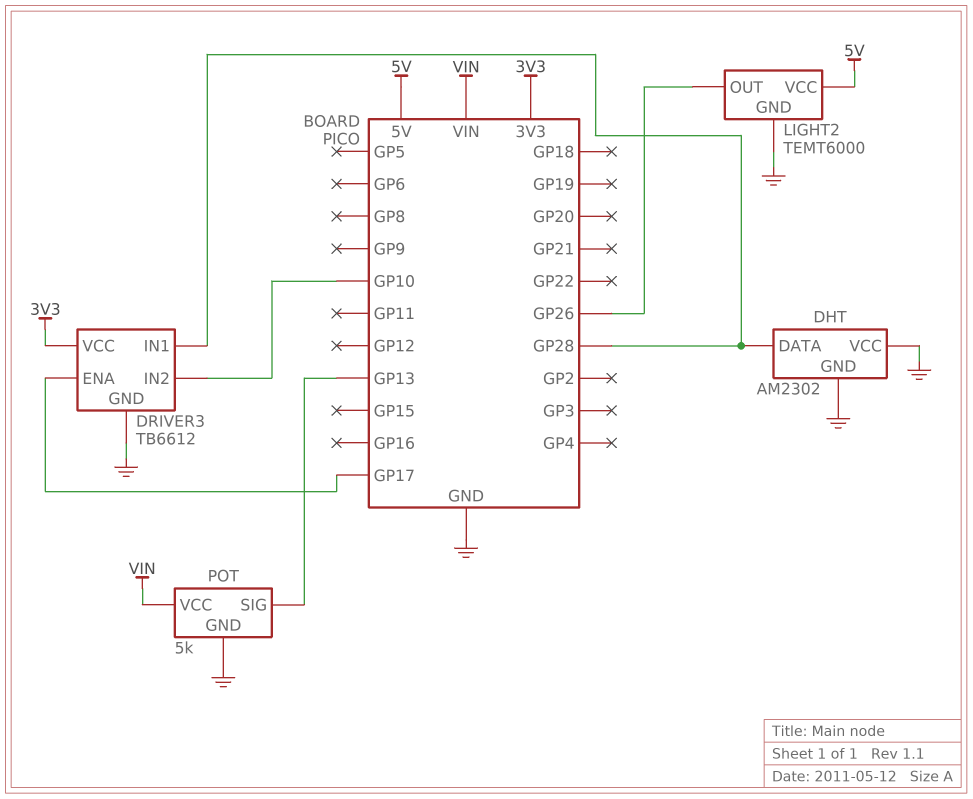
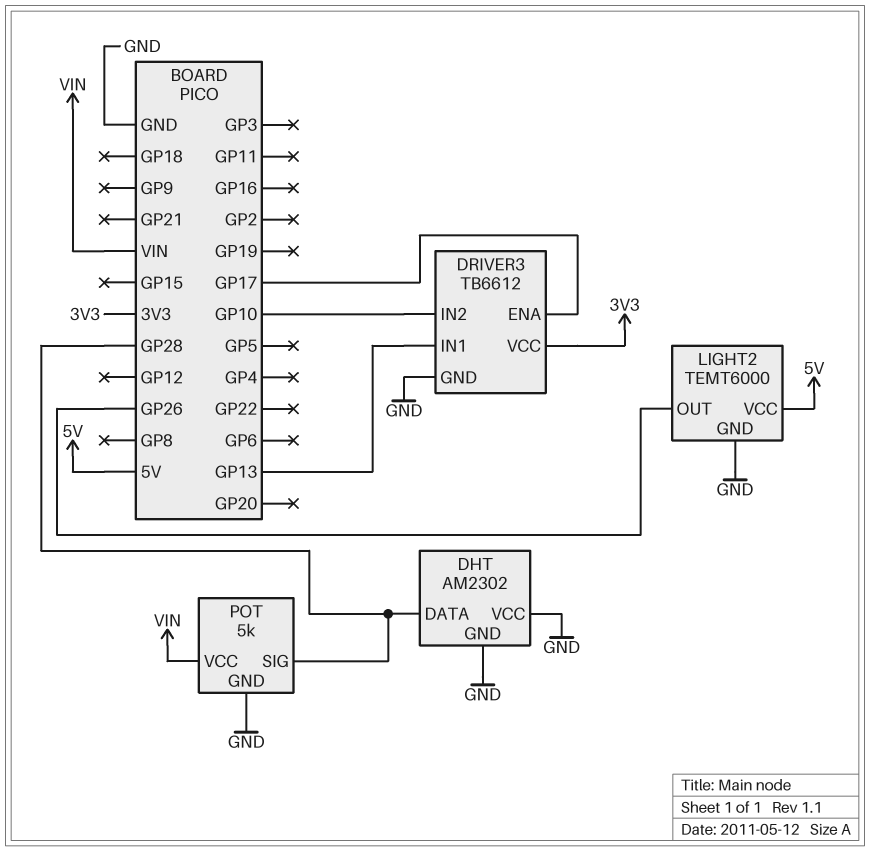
DRIVER3 pin IN1: GP28 -> GP13
POT pin SIG: GP13 -> GP28

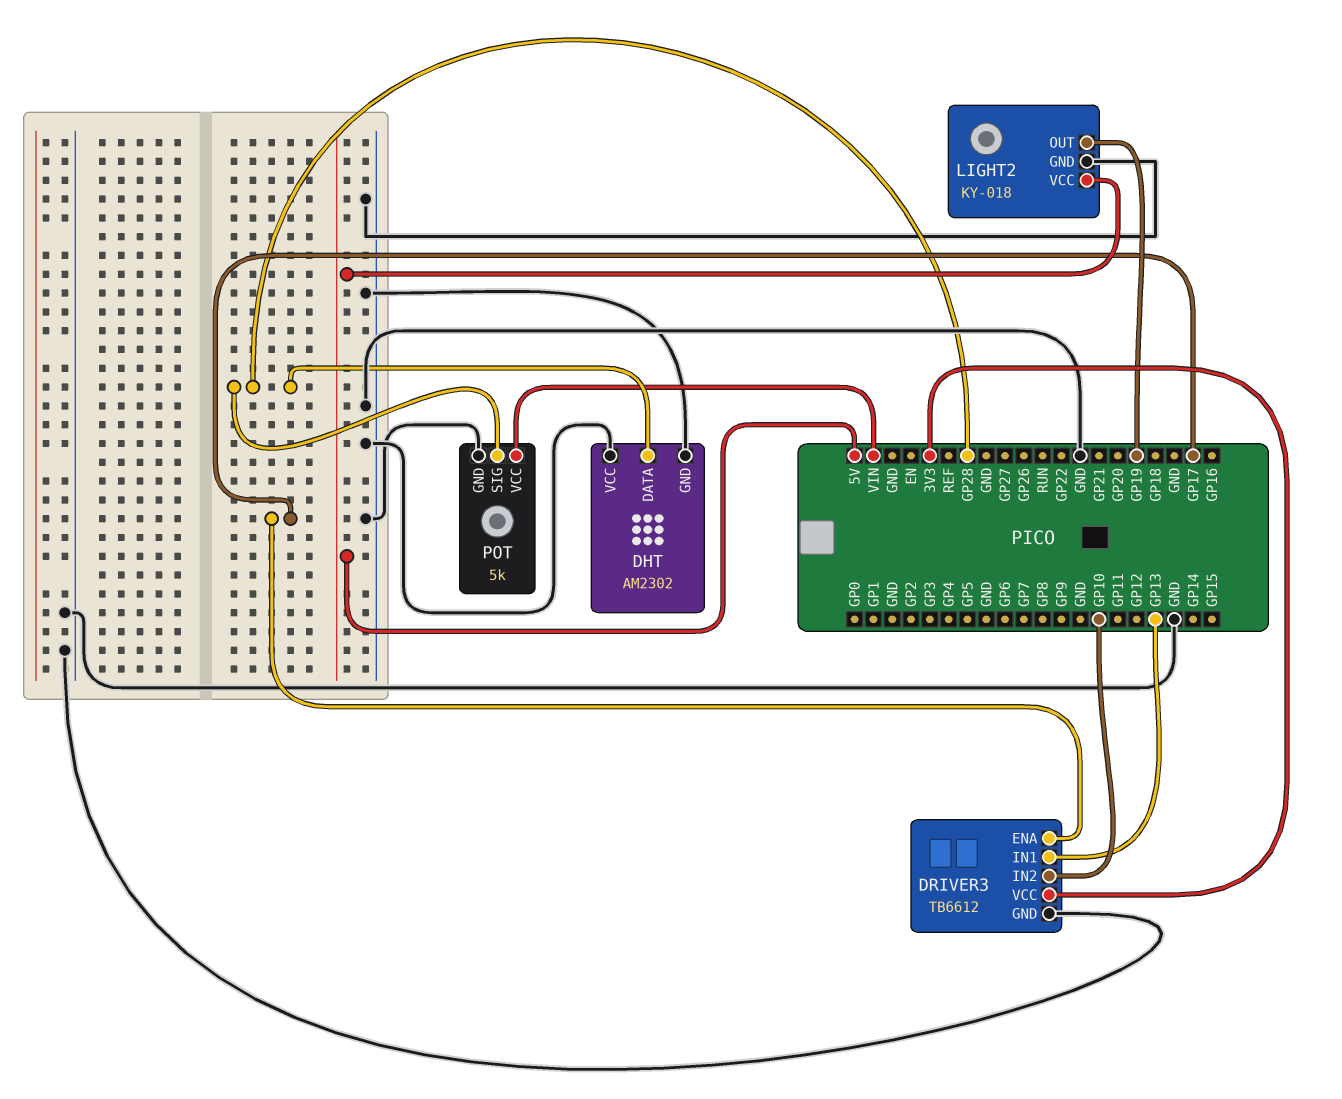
LIGHT2: TEMT6000 -> KY-018
LIGHT2 pin OUT: GP26 -> GP19

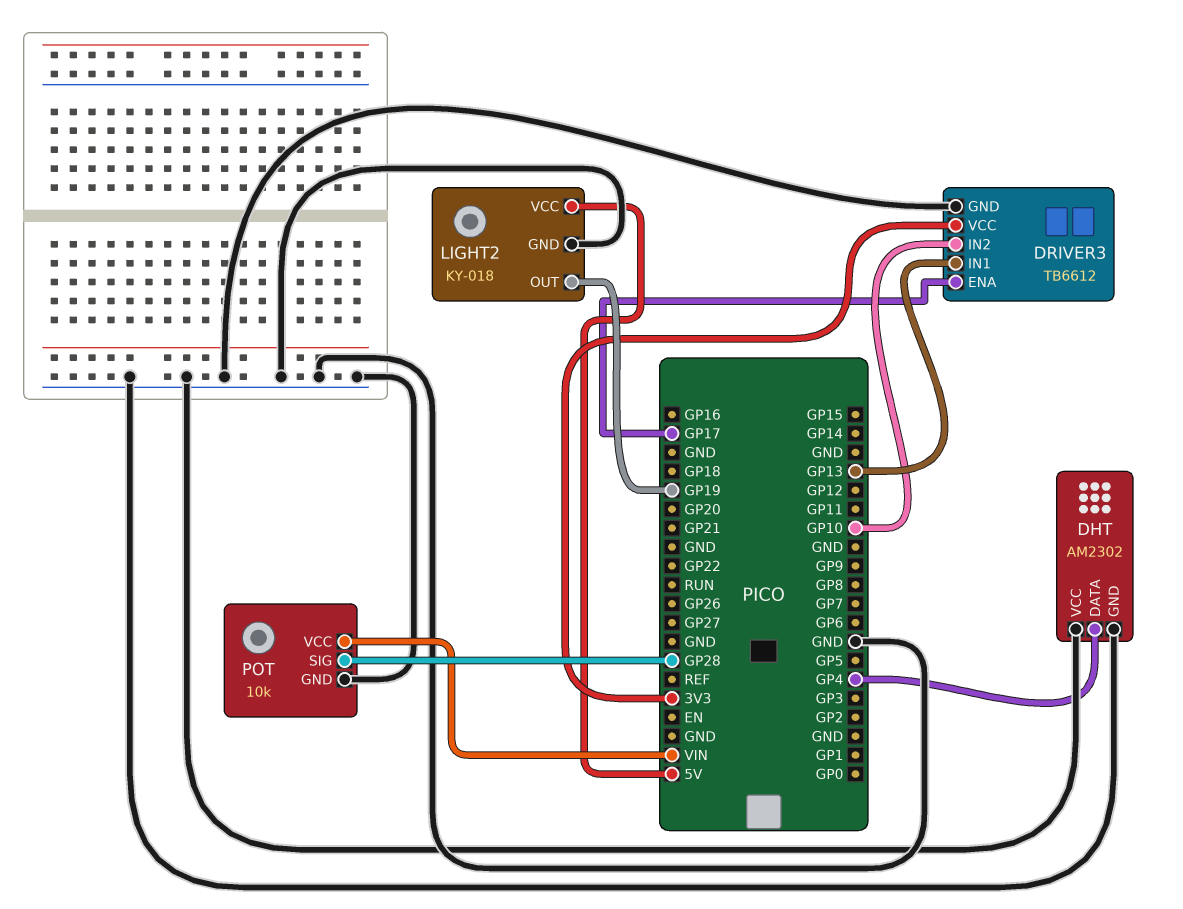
DHT pin DATA: GP28 -> GP4
POT: 5k -> 10k

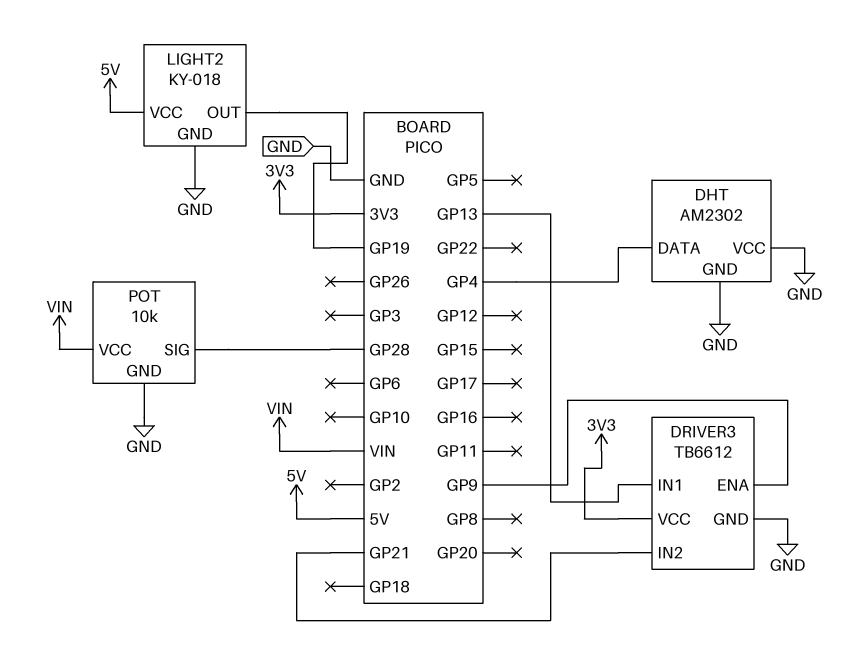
DRIVER3 pin ENA: GP17 -> GP9
DRIVER3 pin IN2: GP10 -> GP21

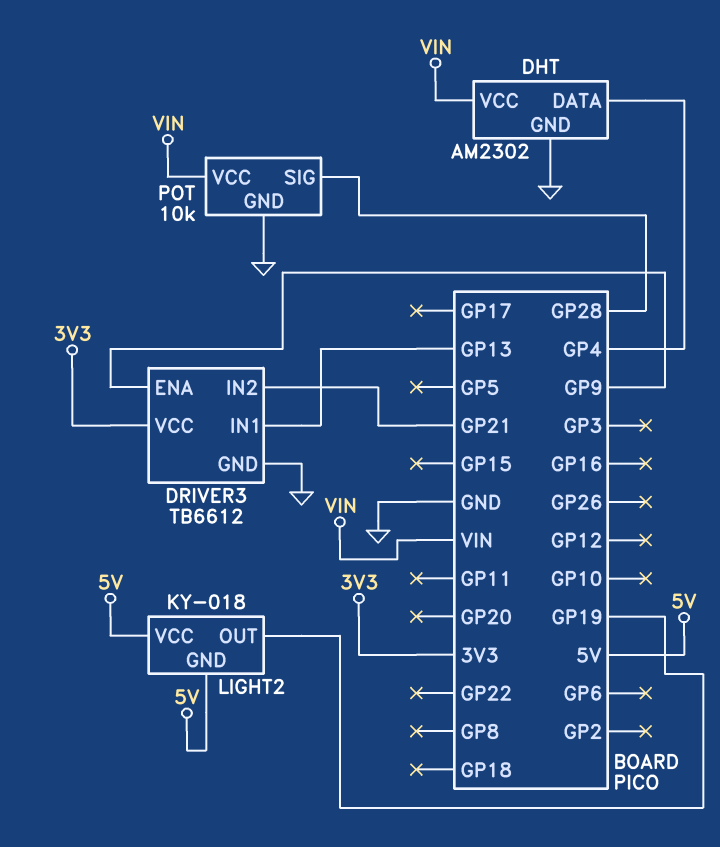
DHT pin VCC: GND -> VIN
LIGHT2 pin GND: GND -> 5V

